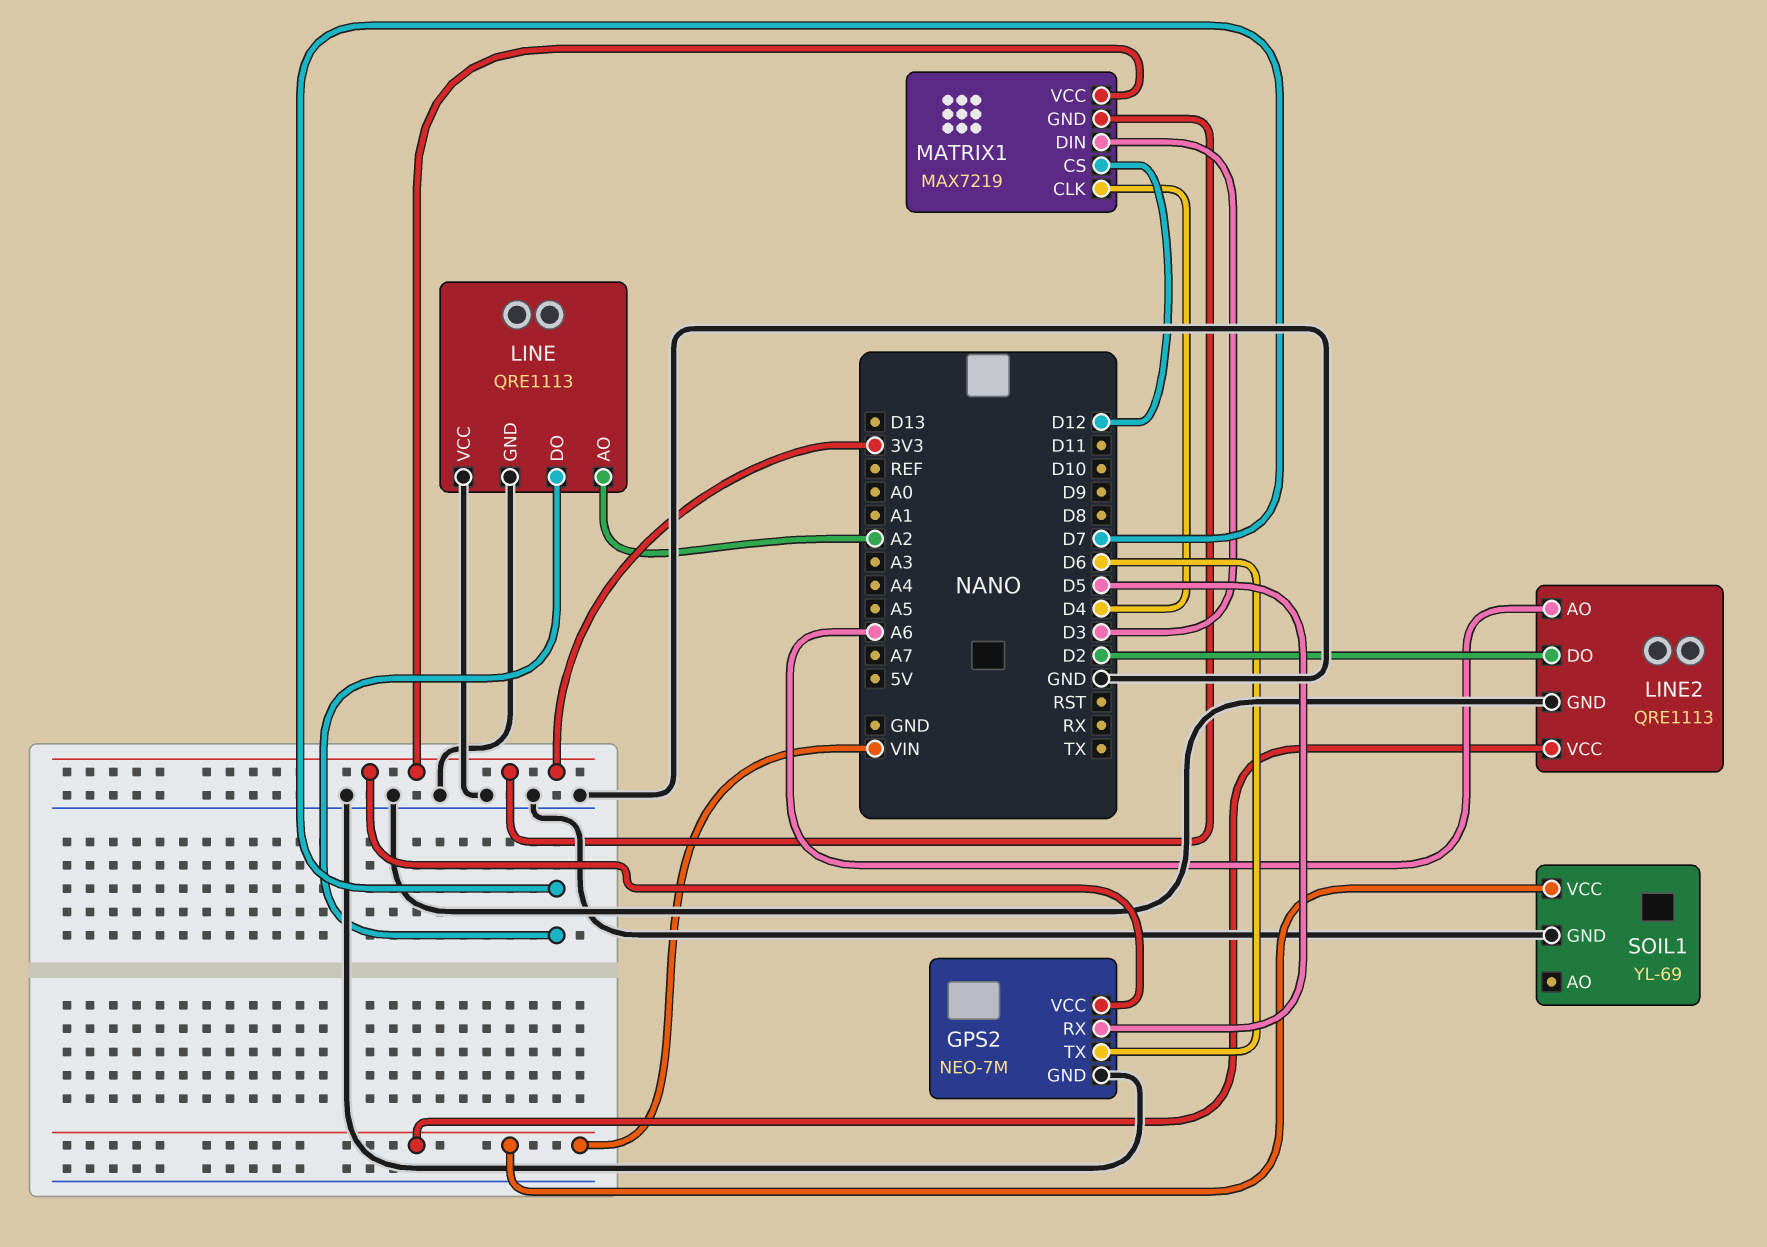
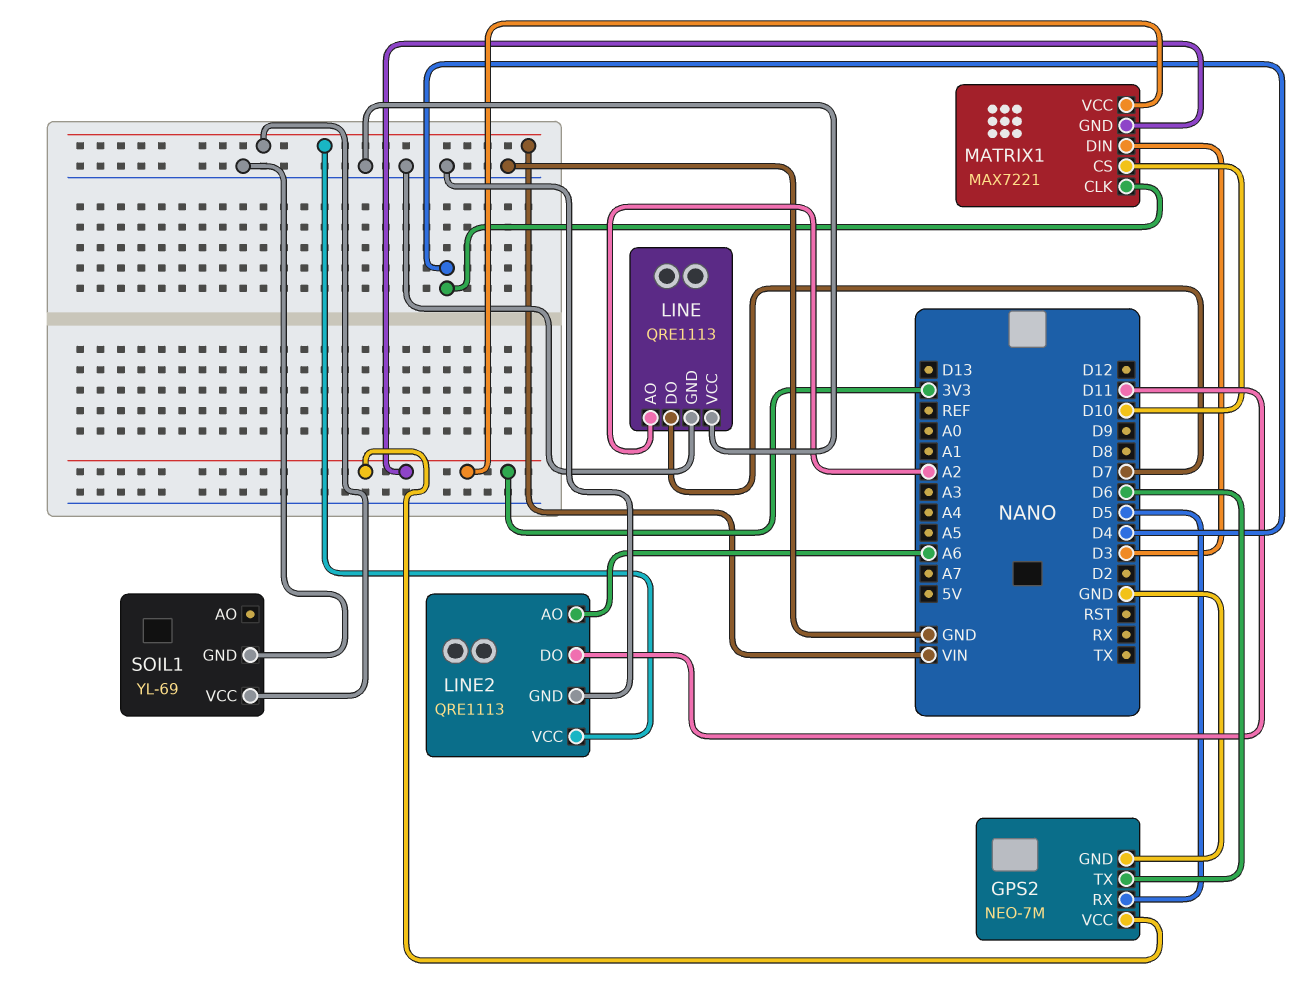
LINE2 pin DO: D2 -> D11
MATRIX1: MAX7219 -> MAX7221
MATRIX1 pin CS: D12 -> D10

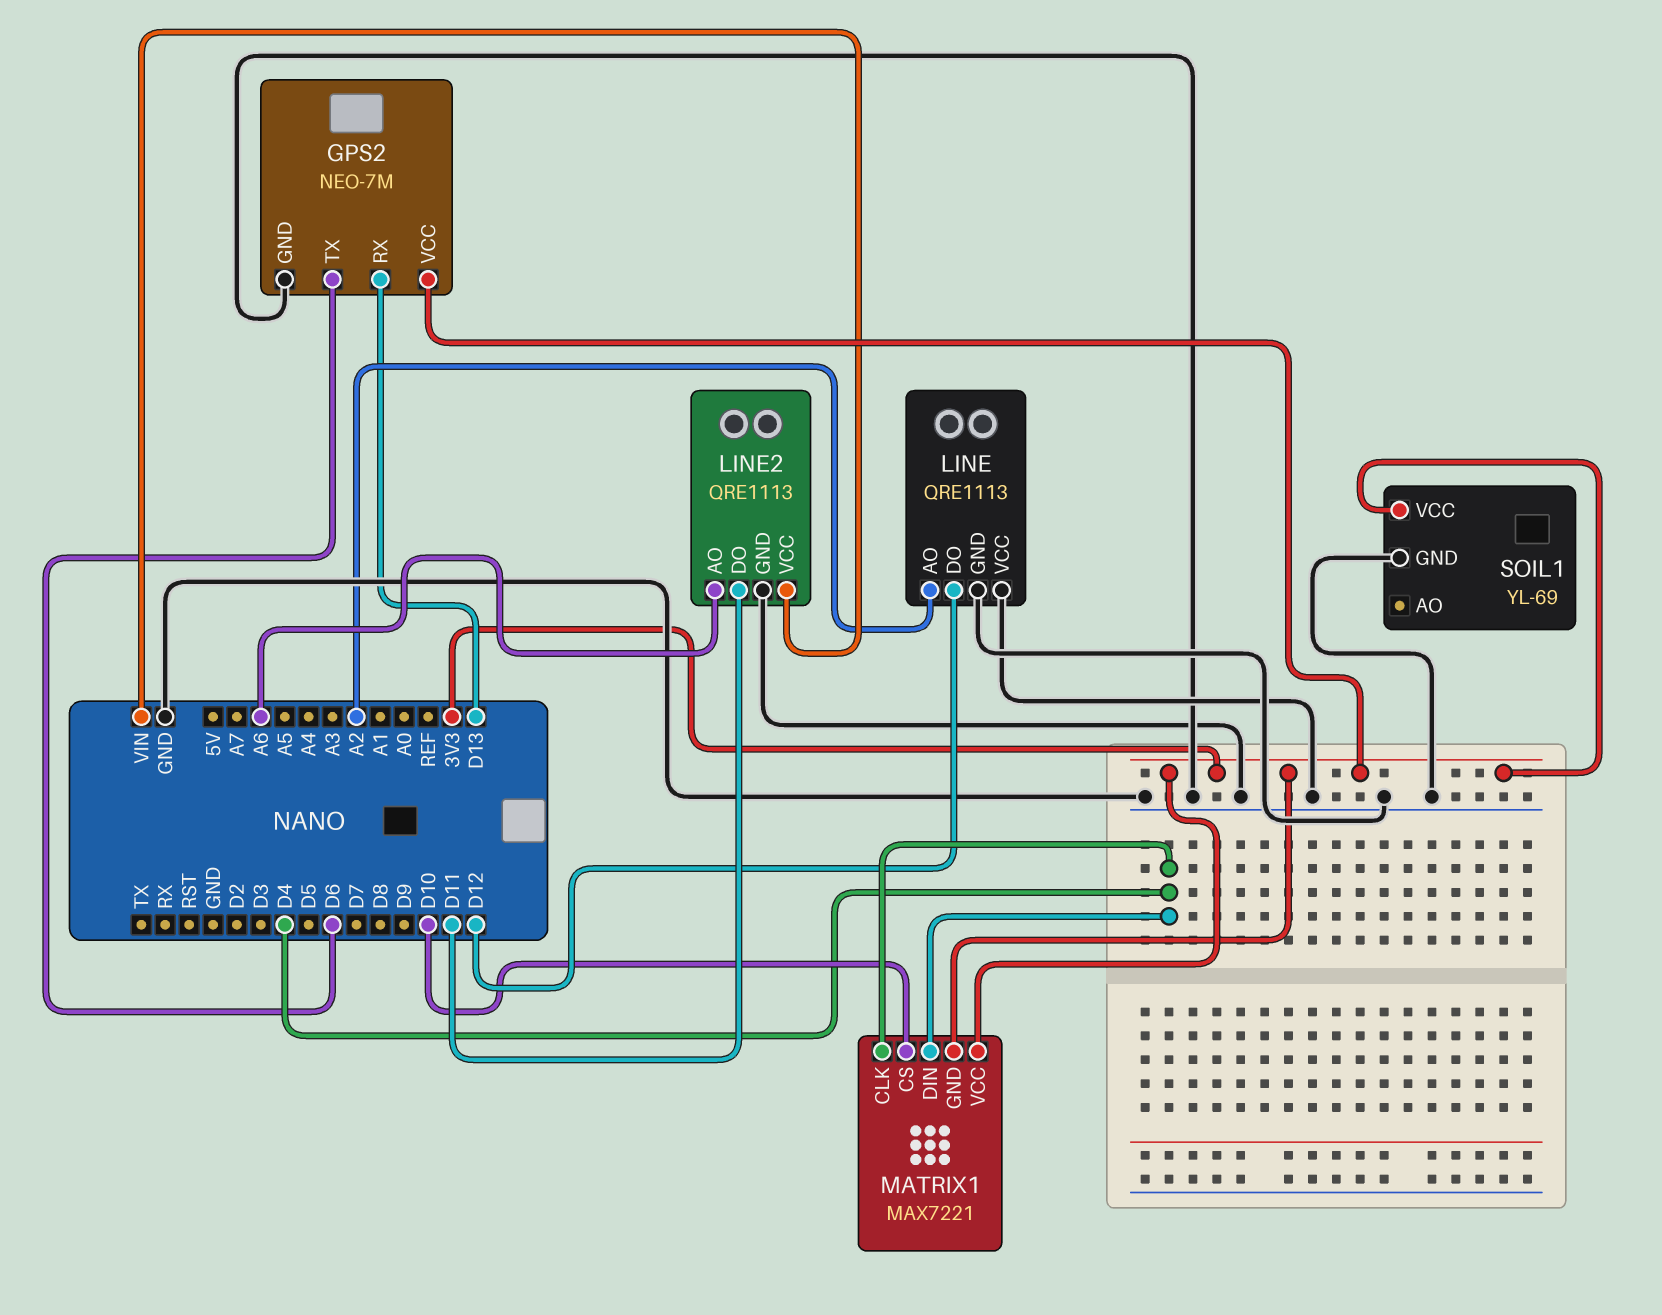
GPS2 pin RX: D5 -> D13
LINE pin DO: D7 -> D12
MATRIX1 pin DIN: D3 -> D4
SOIL1 pin VCC: VIN -> 3V3

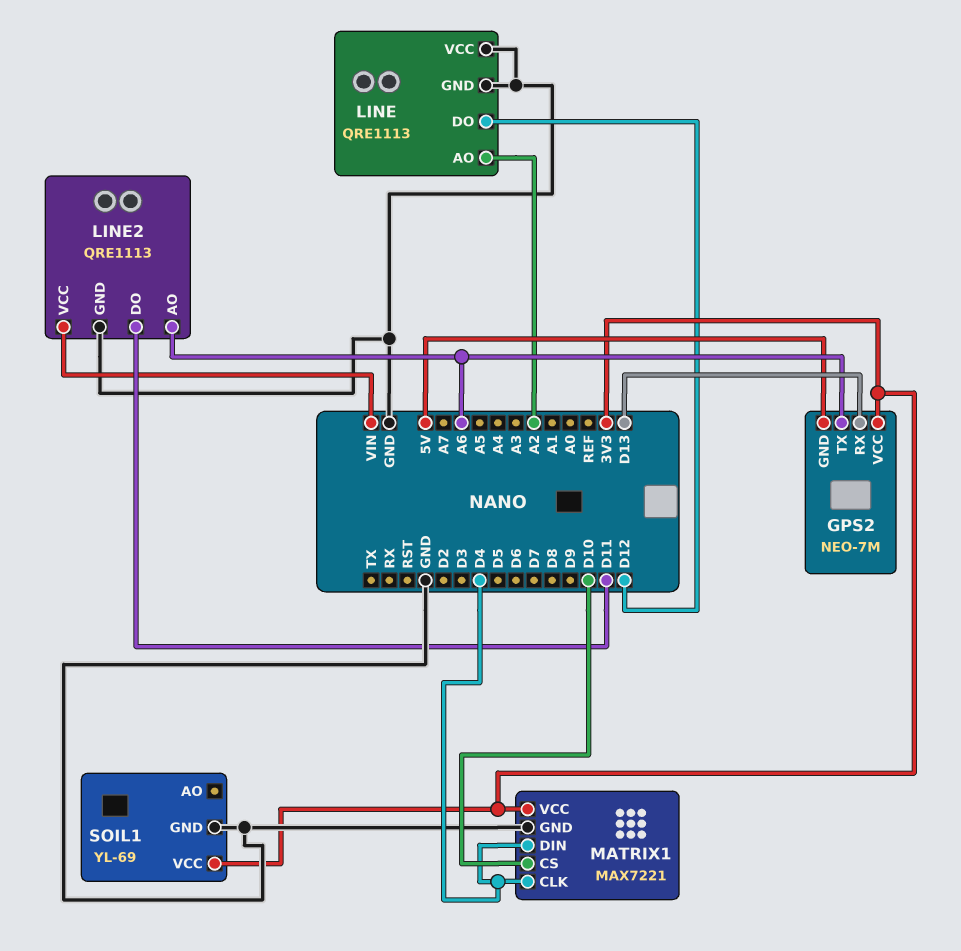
GPS2 pin GND: GND -> 5V
GPS2 pin TX: D6 -> A6
MATRIX1 pin GND: 3V3 -> GND

